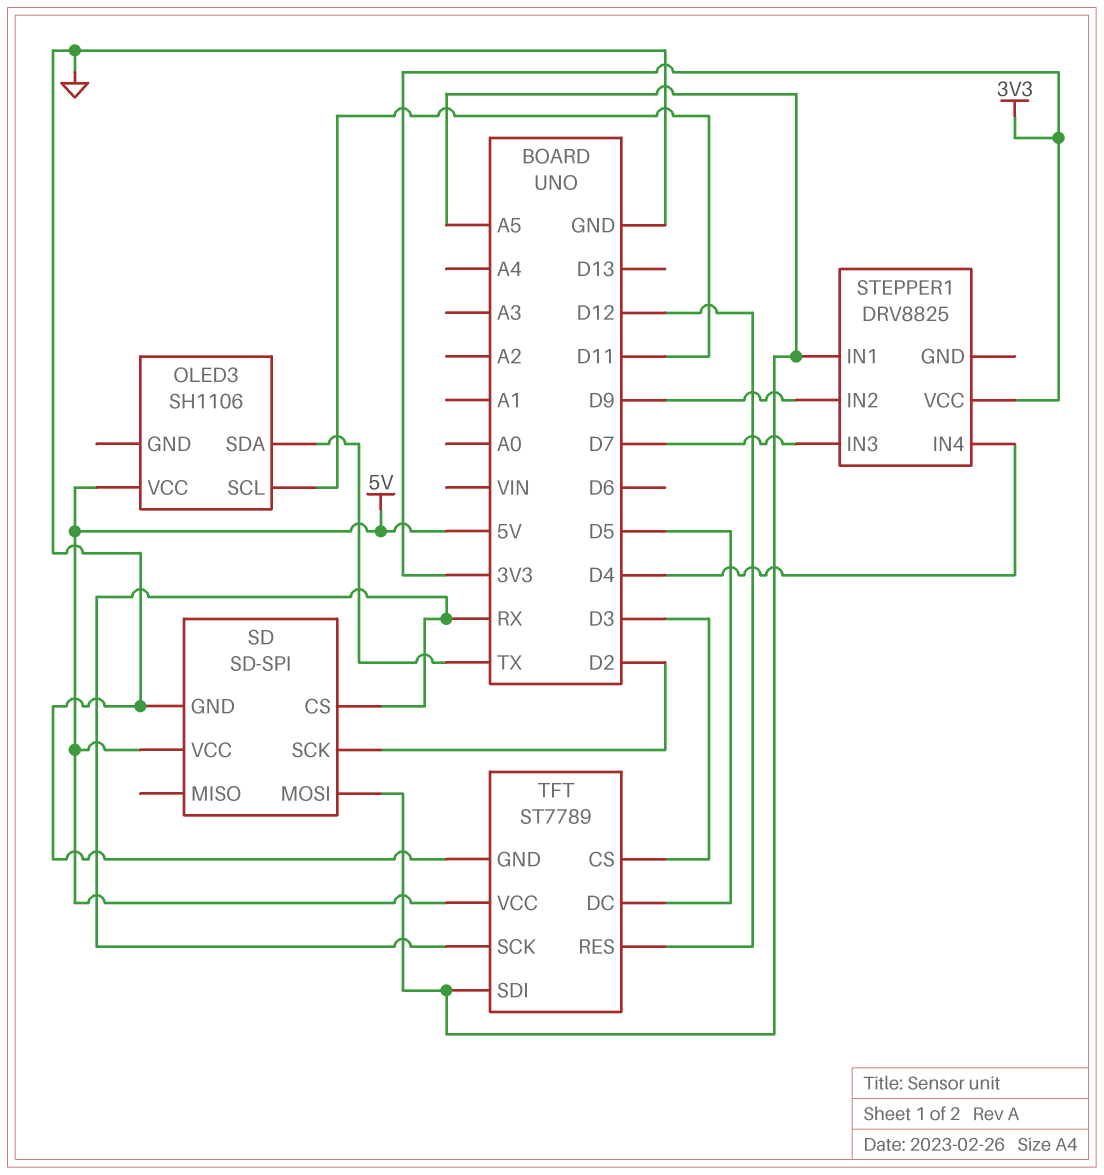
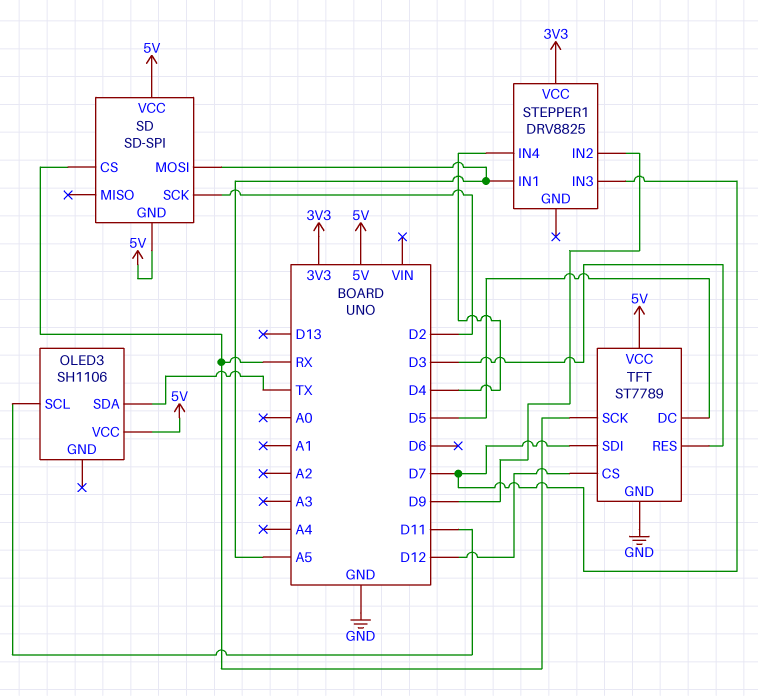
SD pin GND: GND -> 5V
TFT pin CS: D3 -> D12
TFT pin RES: D12 -> D3
TFT pin SDI: A5 -> D7

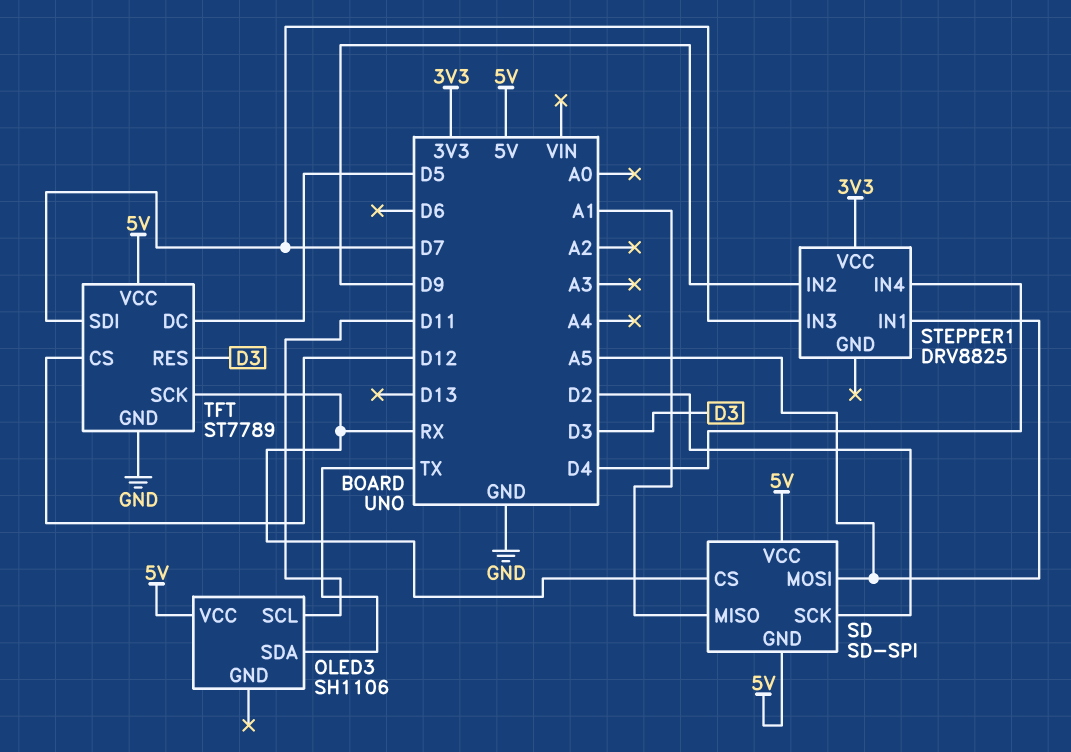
SD pin MISO: none -> A1

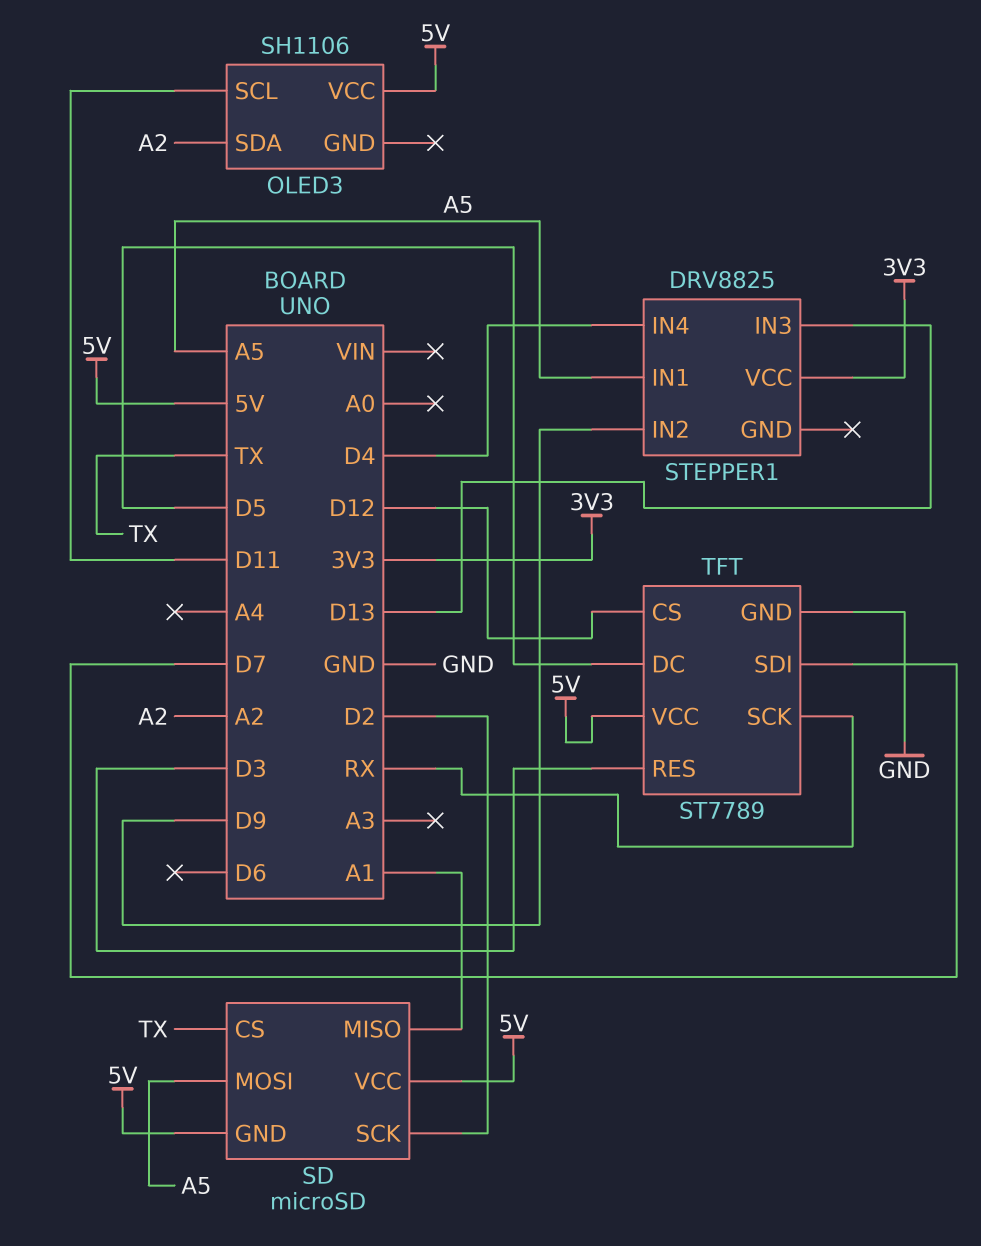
OLED3 pin SDA: TX -> A2
SD: SD-SPI -> microSD
SD pin CS: RX -> TX
STEPPER1 pin IN3: D7 -> D13

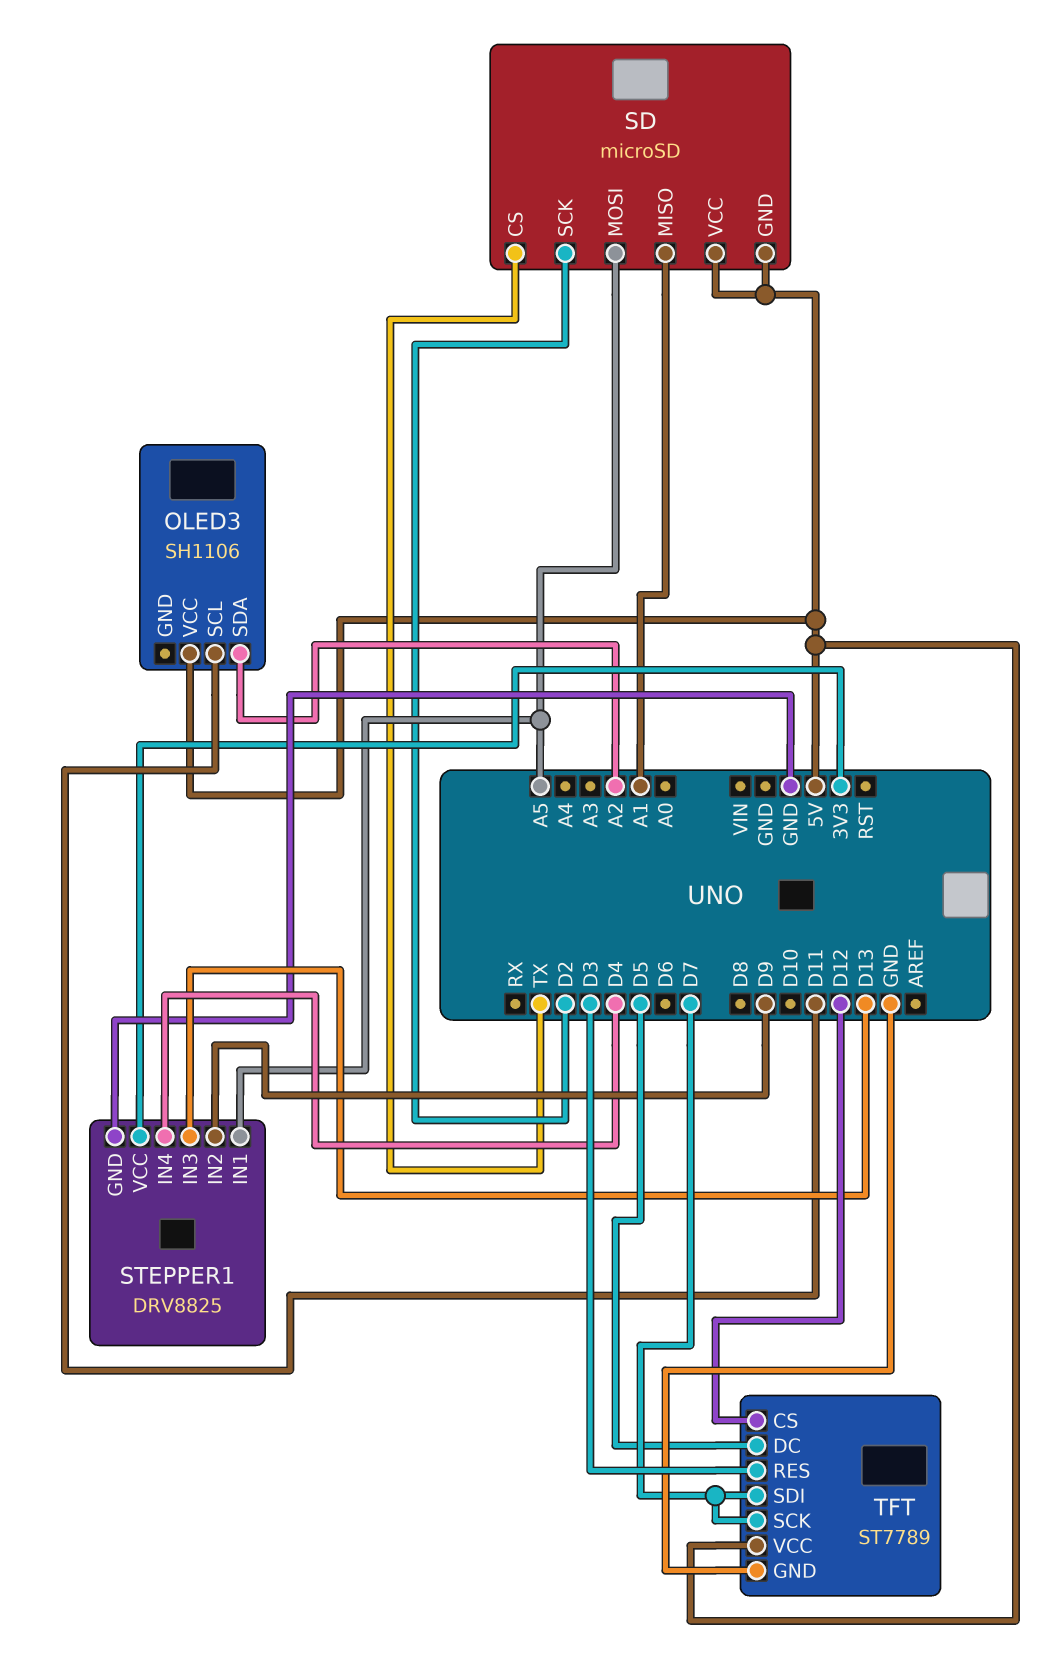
STEPPER1 pin GND: none -> GND
TFT pin SCK: RX -> D7

